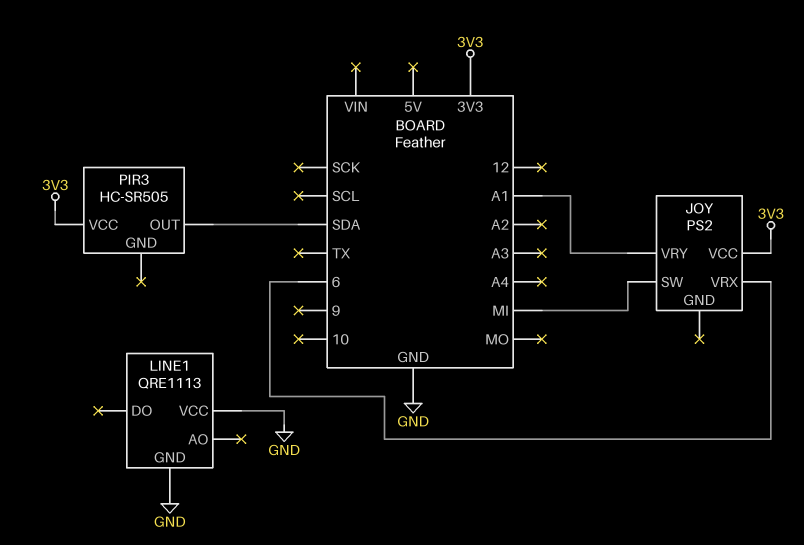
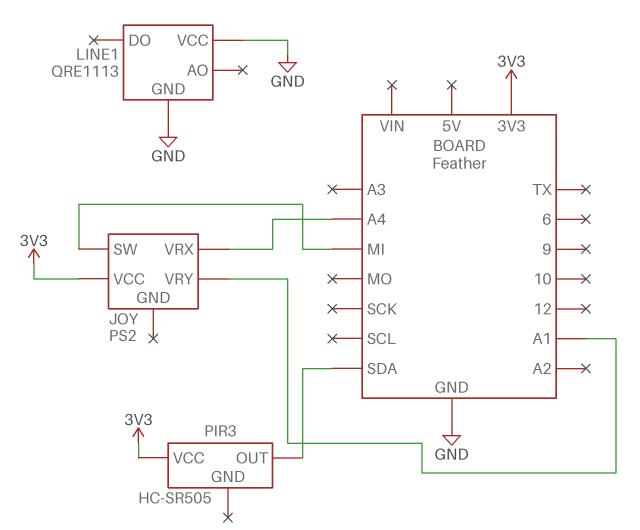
JOY pin VRX: 6 -> A4

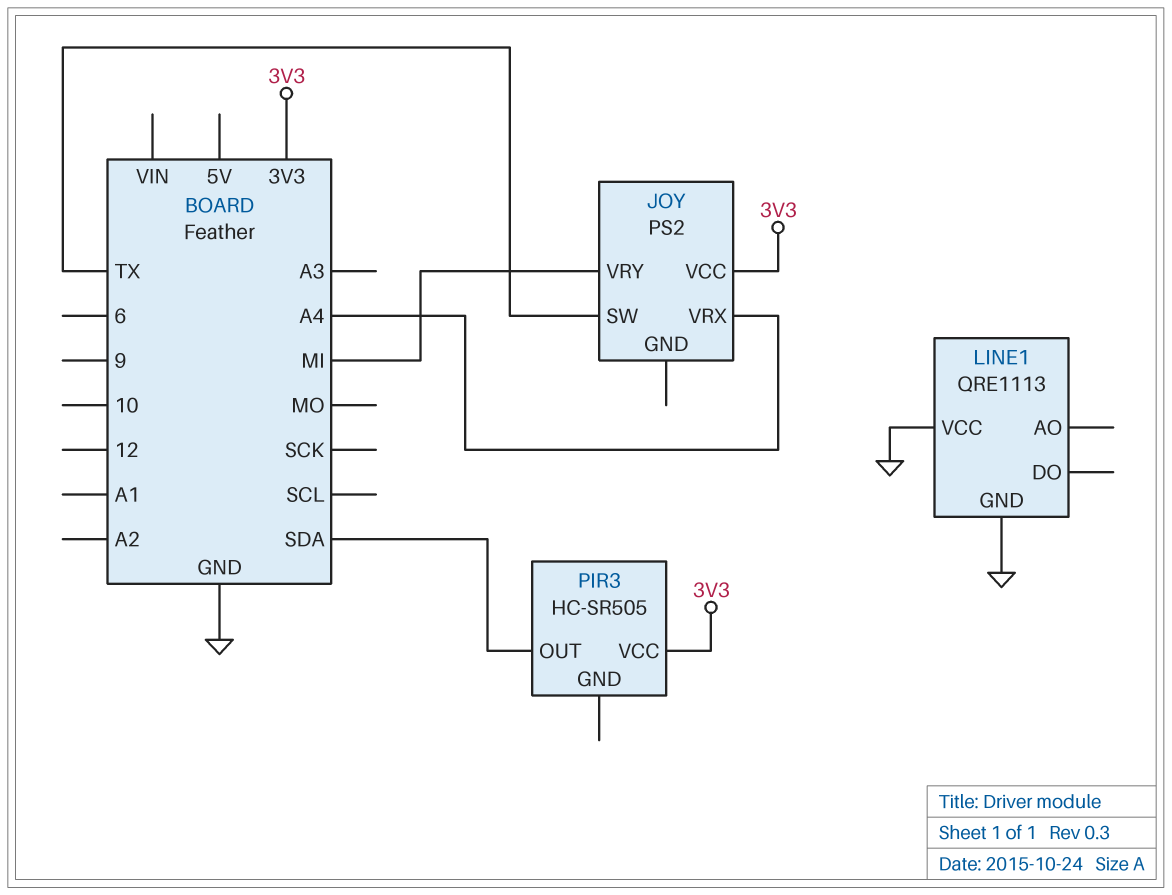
JOY pin SW: MI -> TX
JOY pin VRY: A1 -> MI

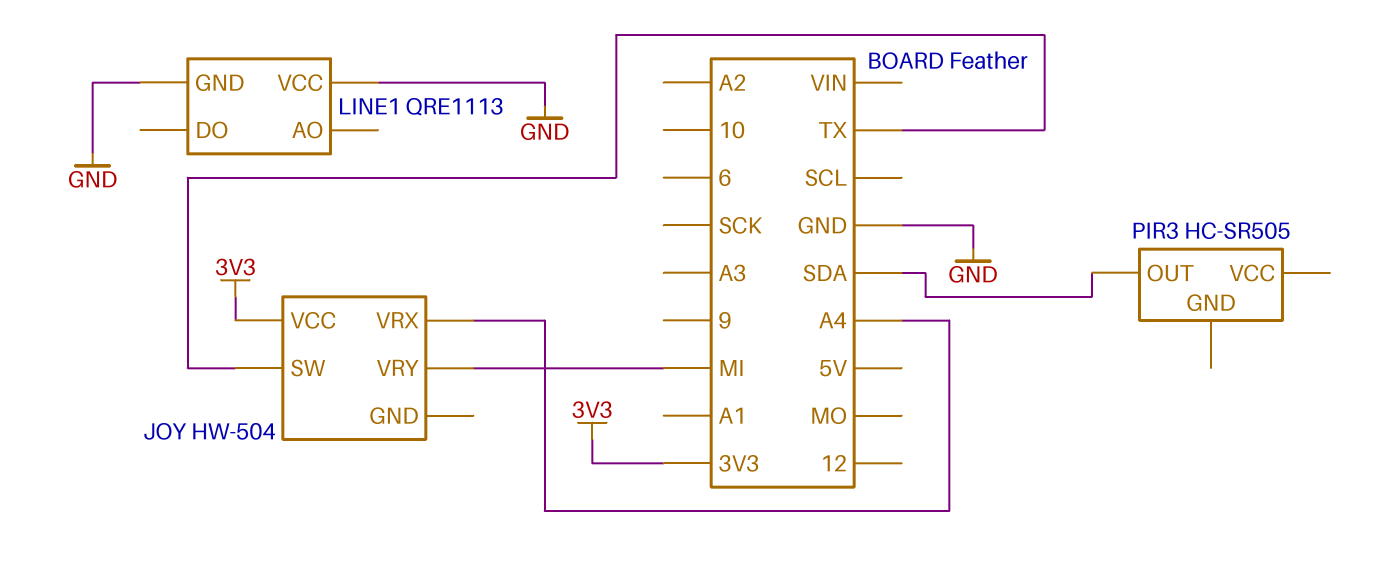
JOY: PS2 -> HW-504
PIR3 pin VCC: 3V3 -> none

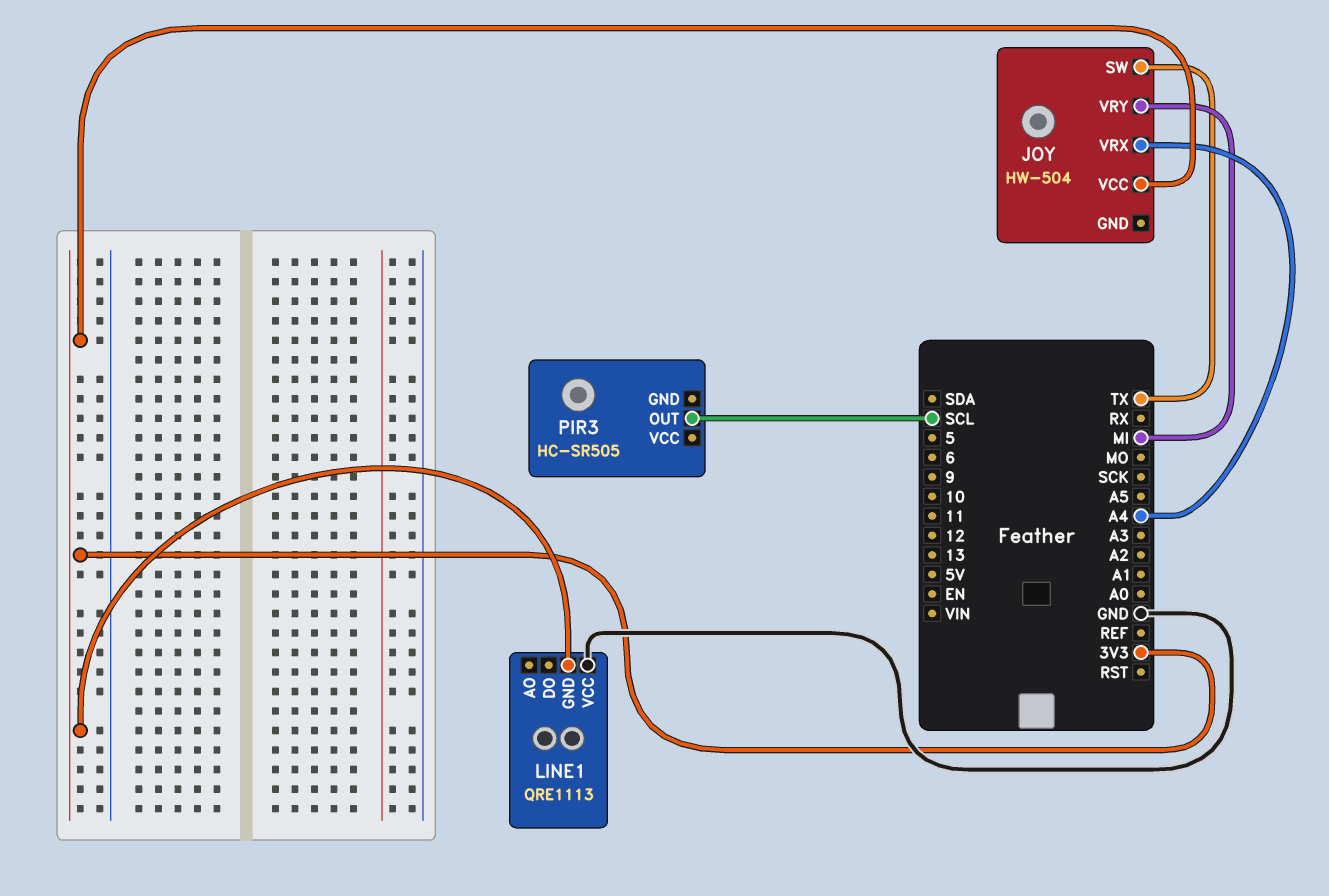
LINE1 pin GND: GND -> 3V3
PIR3 pin OUT: SDA -> SCL

